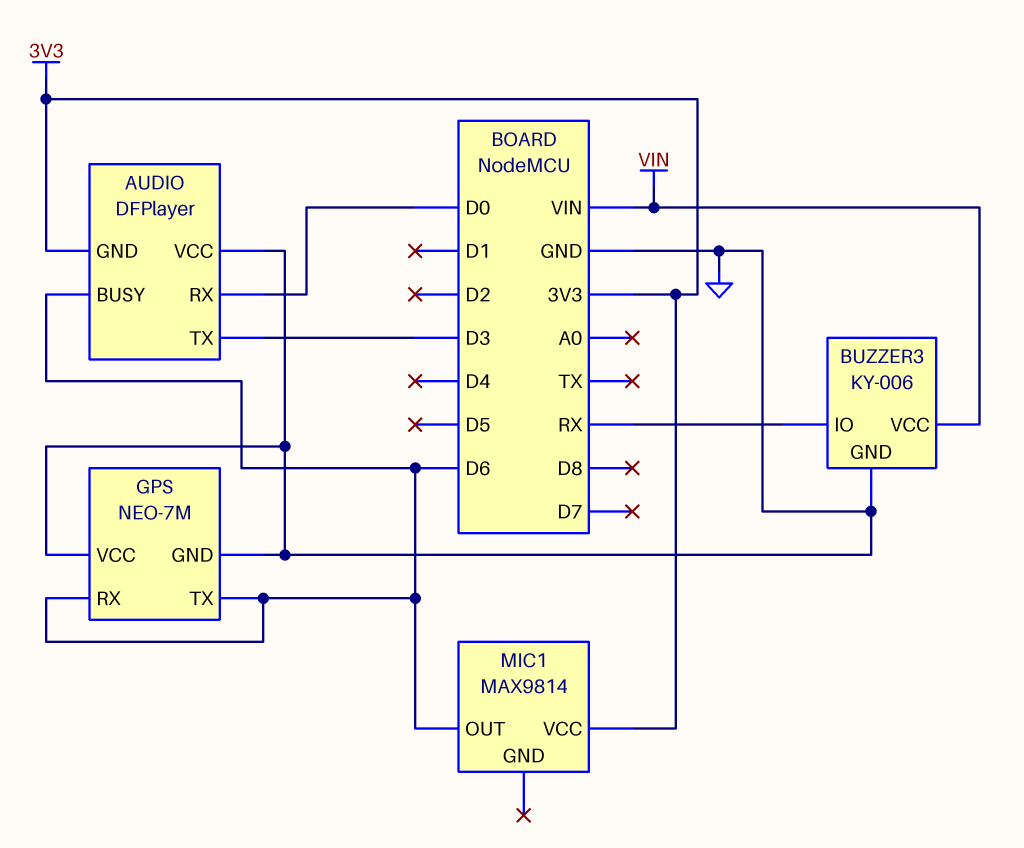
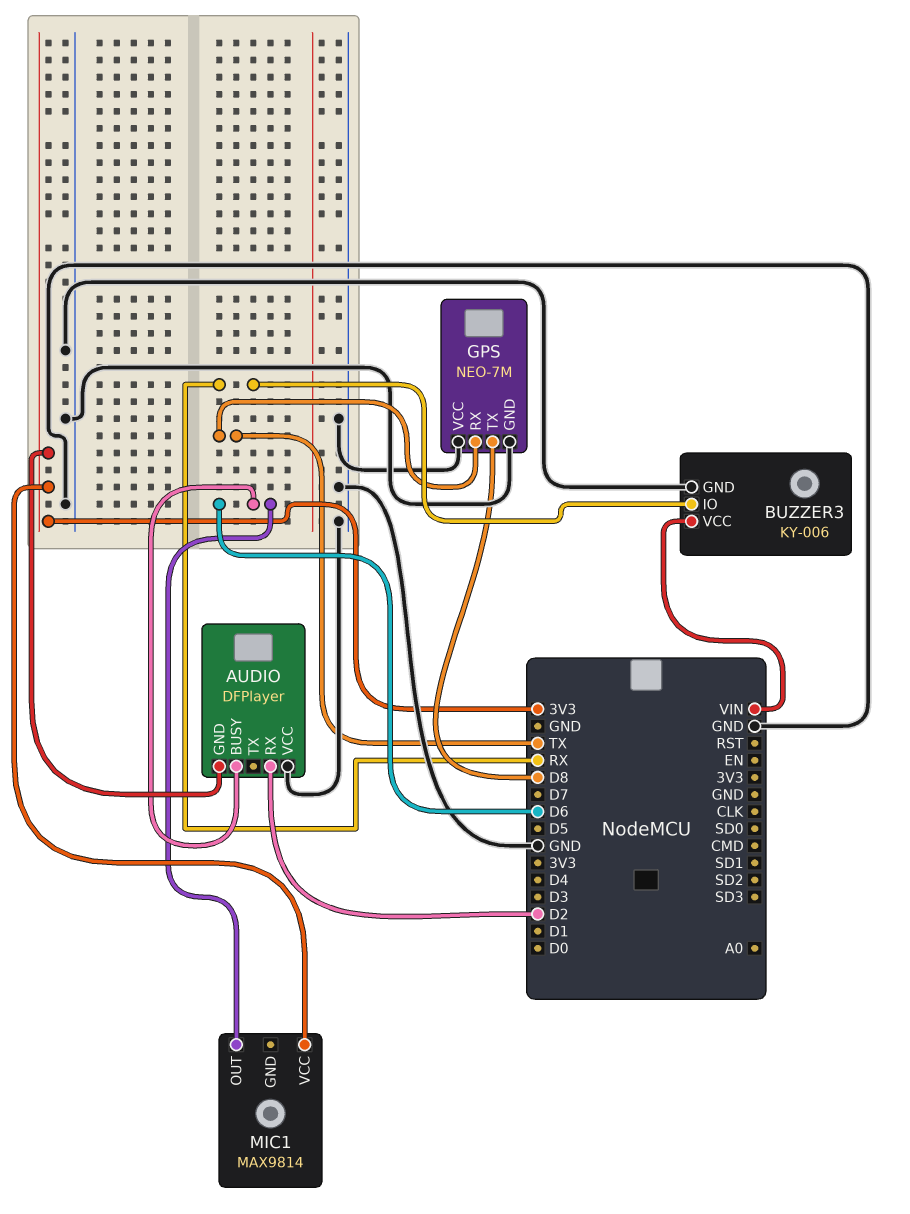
AUDIO pin RX: D0 -> D2
AUDIO pin TX: D3 -> none
GPS pin RX: D6 -> TX
GPS pin TX: D6 -> D8

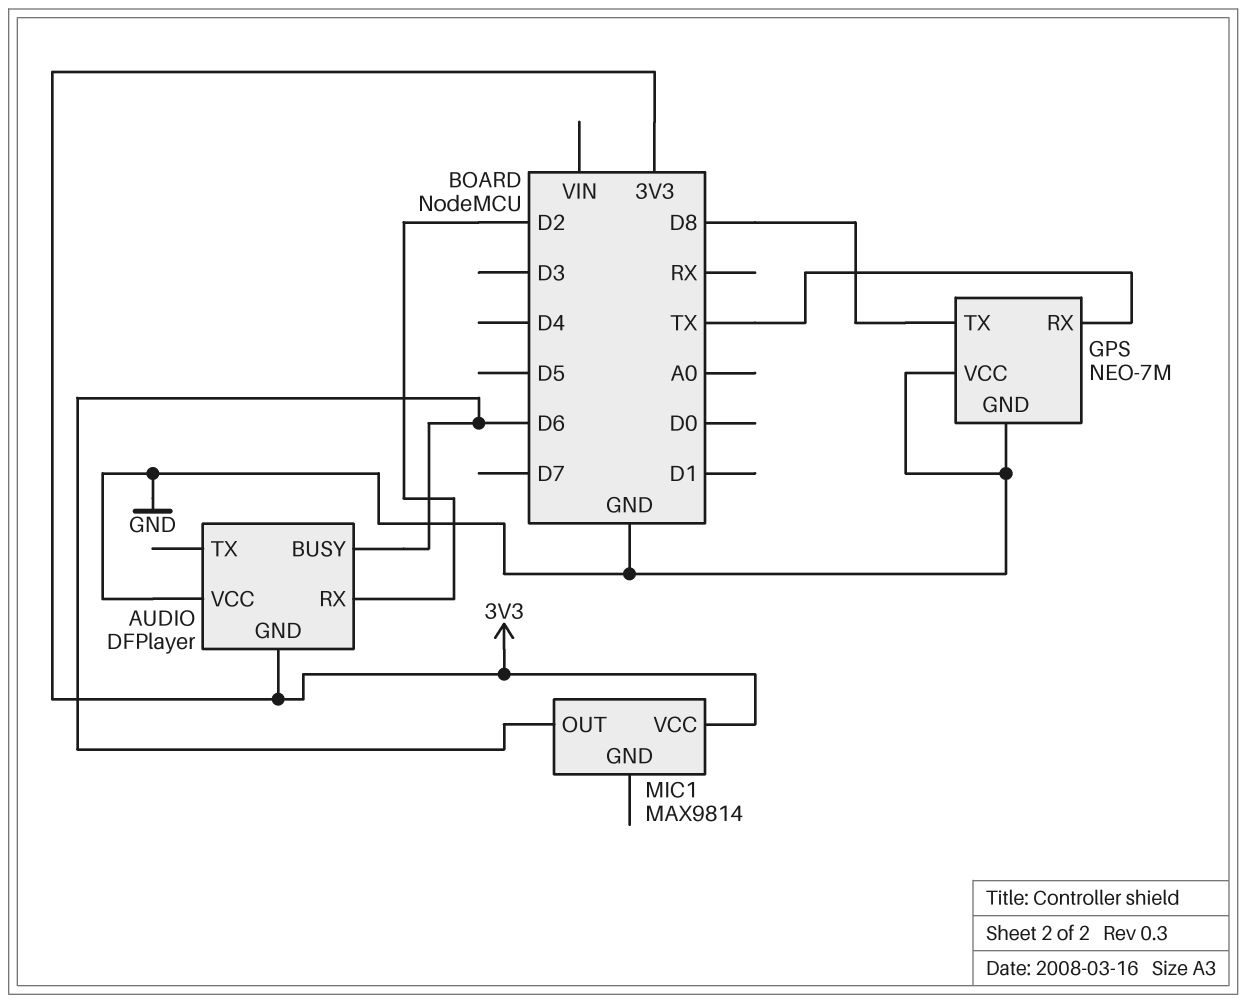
BUZZER3: KY-006 -> none
BUZZER3 pin GND: GND -> none
BUZZER3 pin IO: RX -> none
BUZZER3 pin VCC: VIN -> none

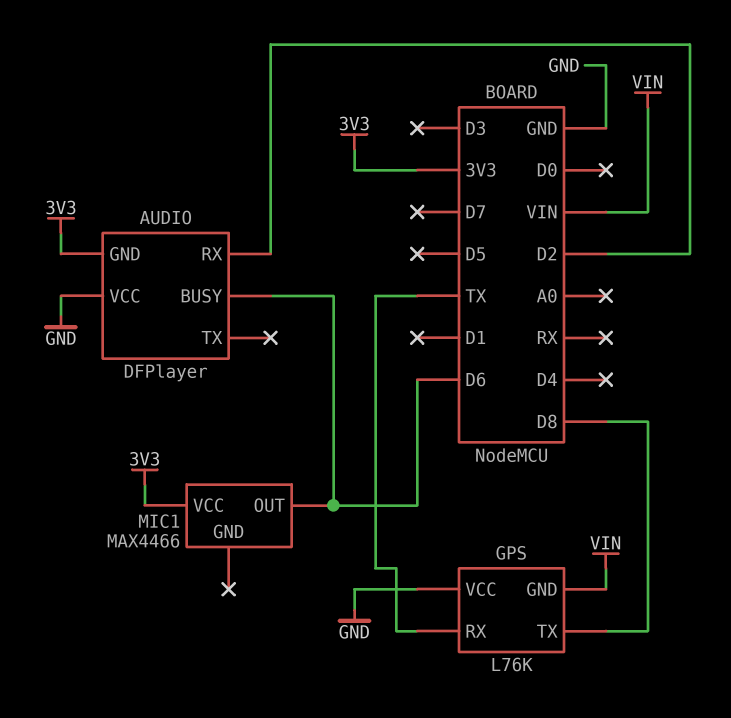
GPS: NEO-7M -> L76K
GPS pin GND: GND -> VIN
MIC1: MAX9814 -> MAX4466

